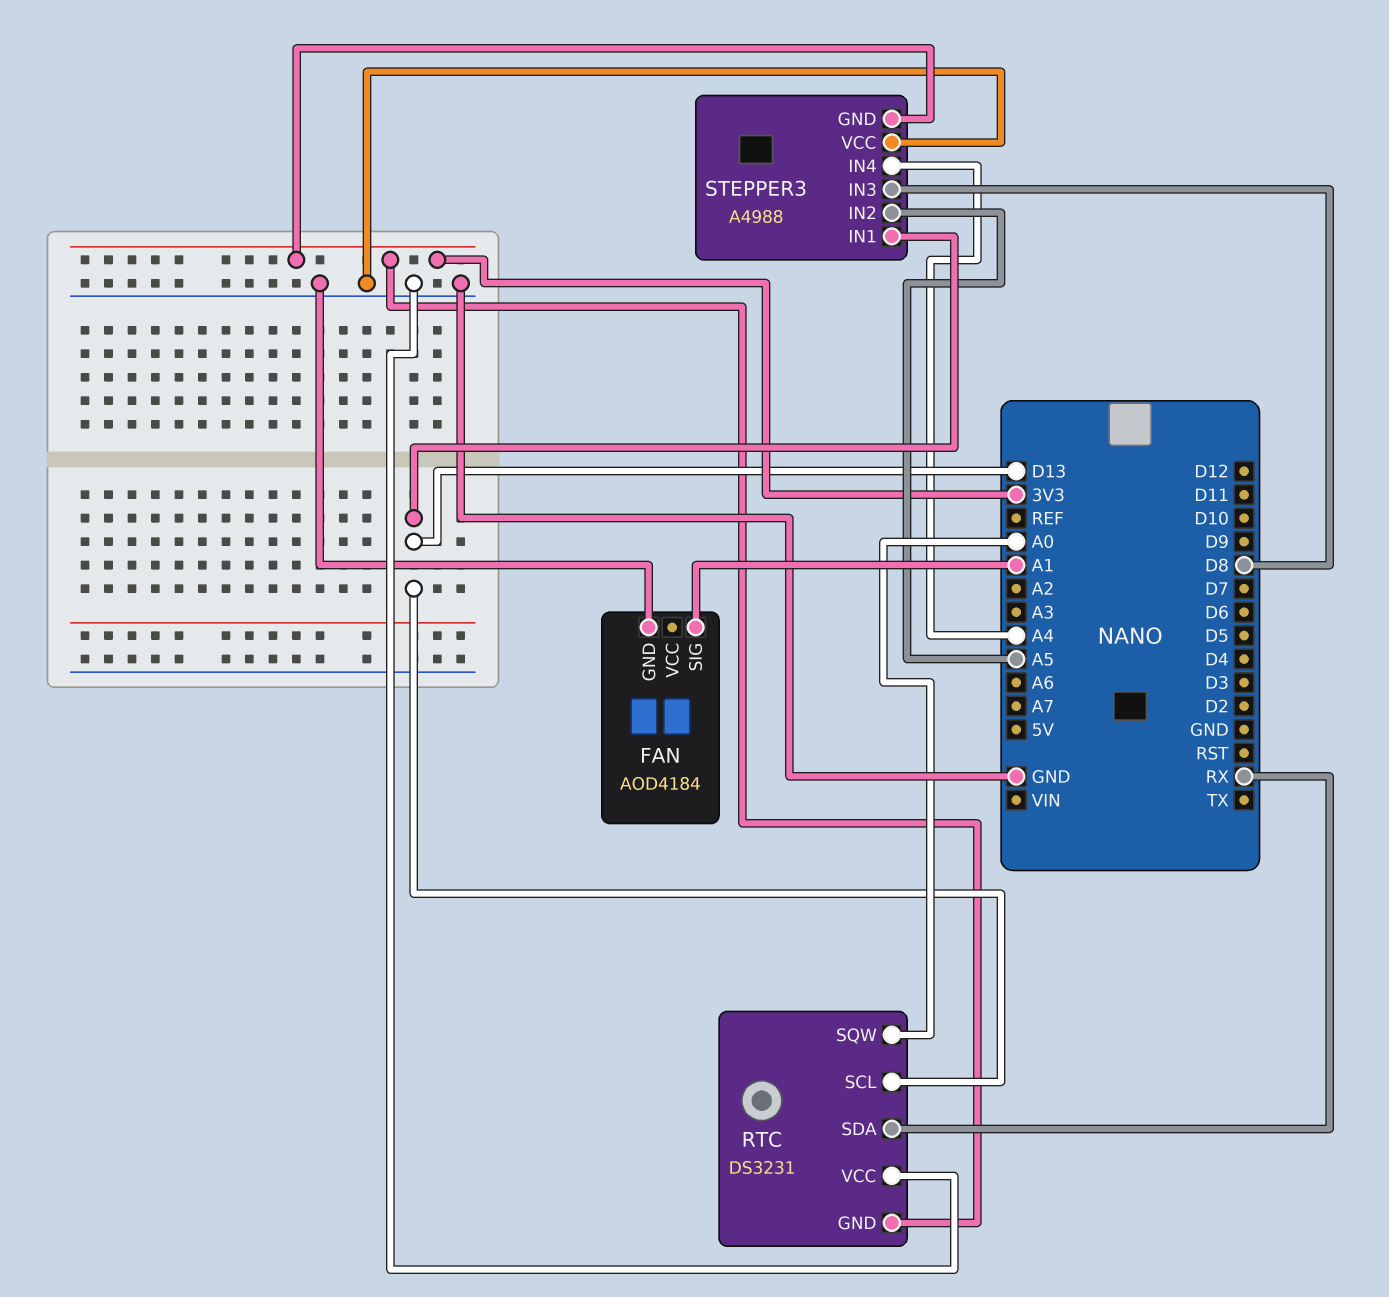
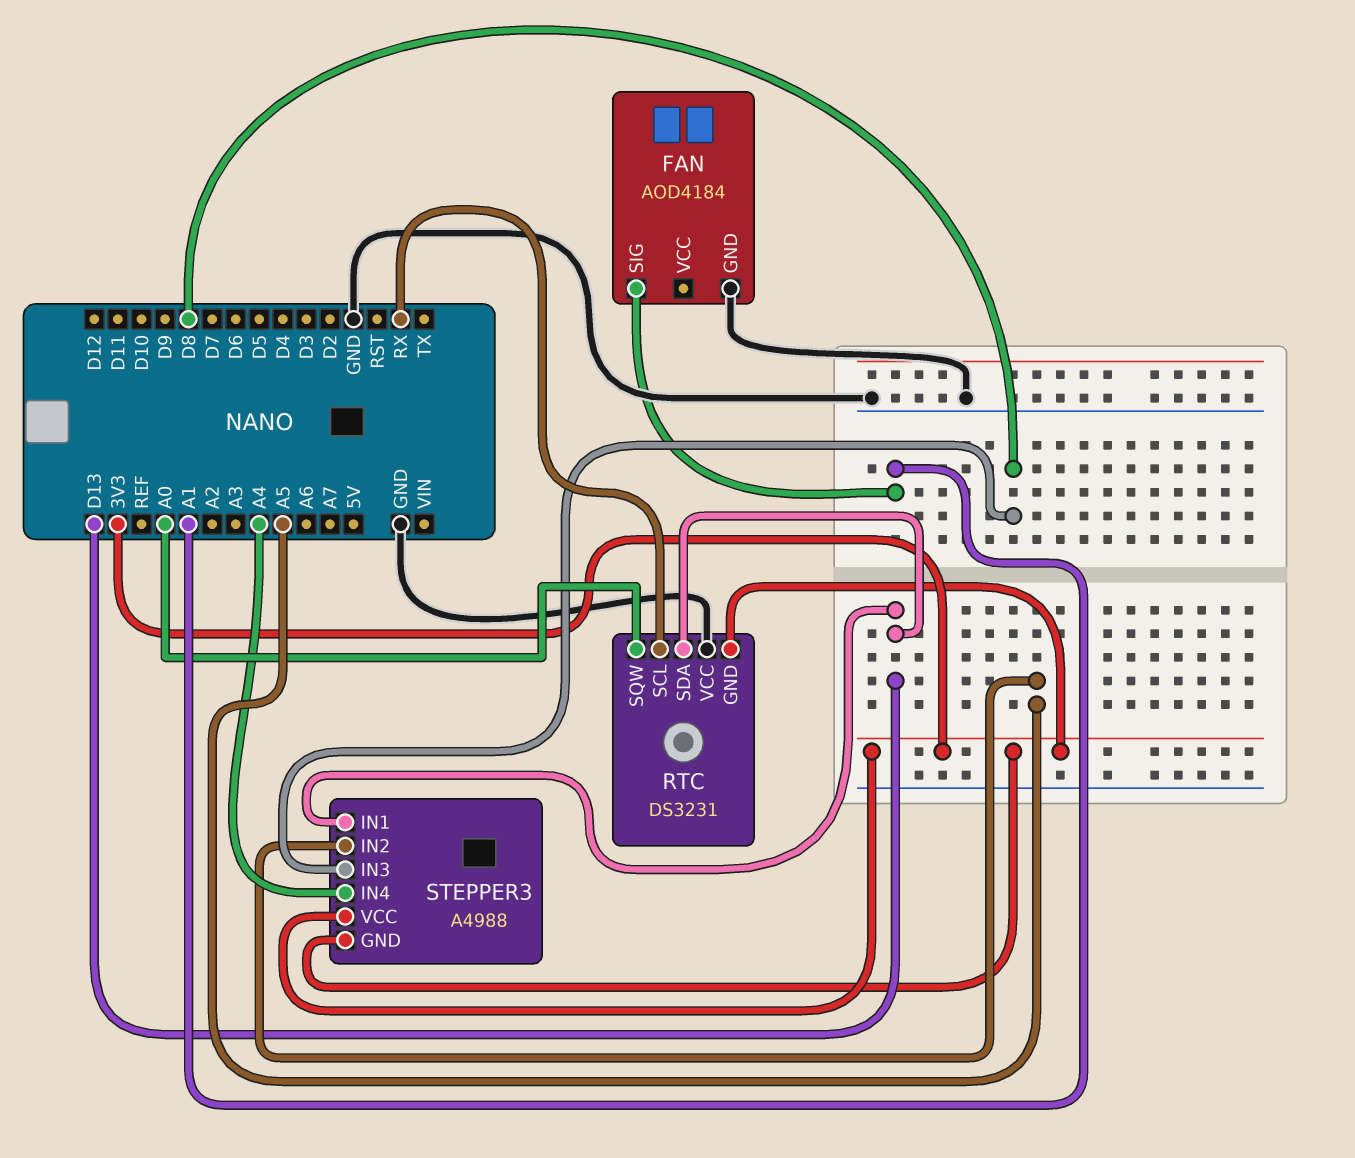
RTC pin SCL: D13 -> RX
RTC pin SDA: RX -> D13
STEPPER3 pin VCC: GND -> 3V3

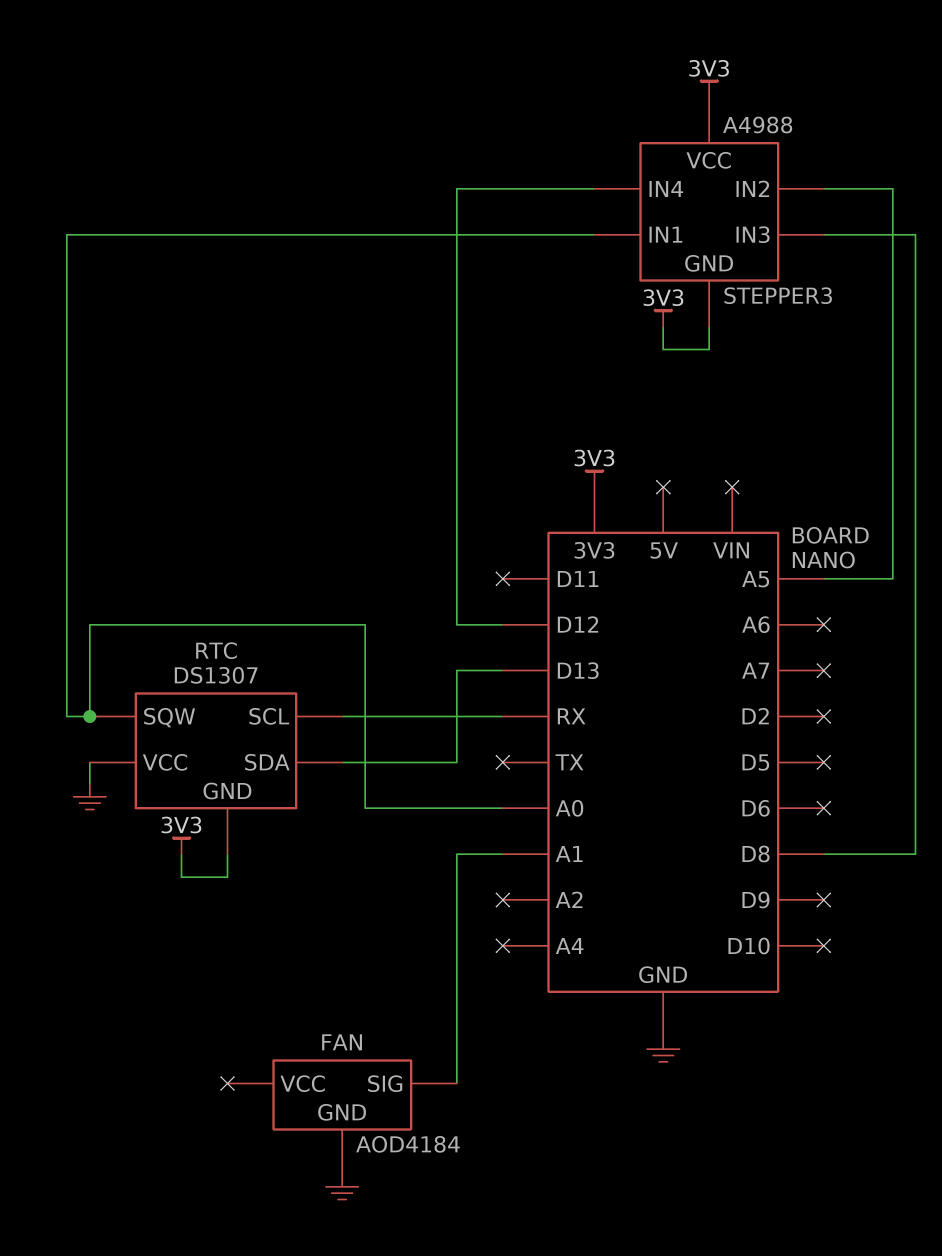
RTC: DS3231 -> DS1307
STEPPER3 pin IN1: D13 -> A0
STEPPER3 pin IN4: A4 -> D12

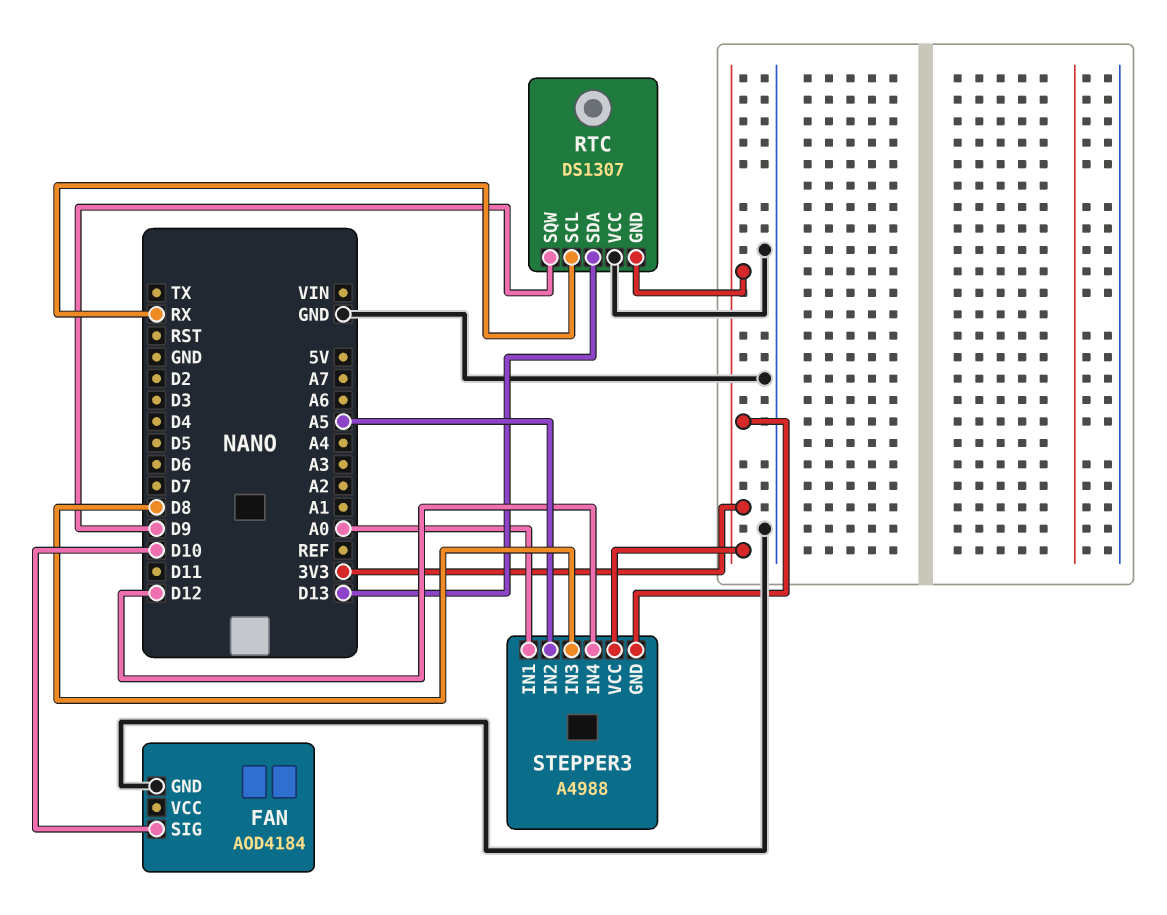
FAN pin SIG: A1 -> D10
RTC pin SQW: A0 -> D9

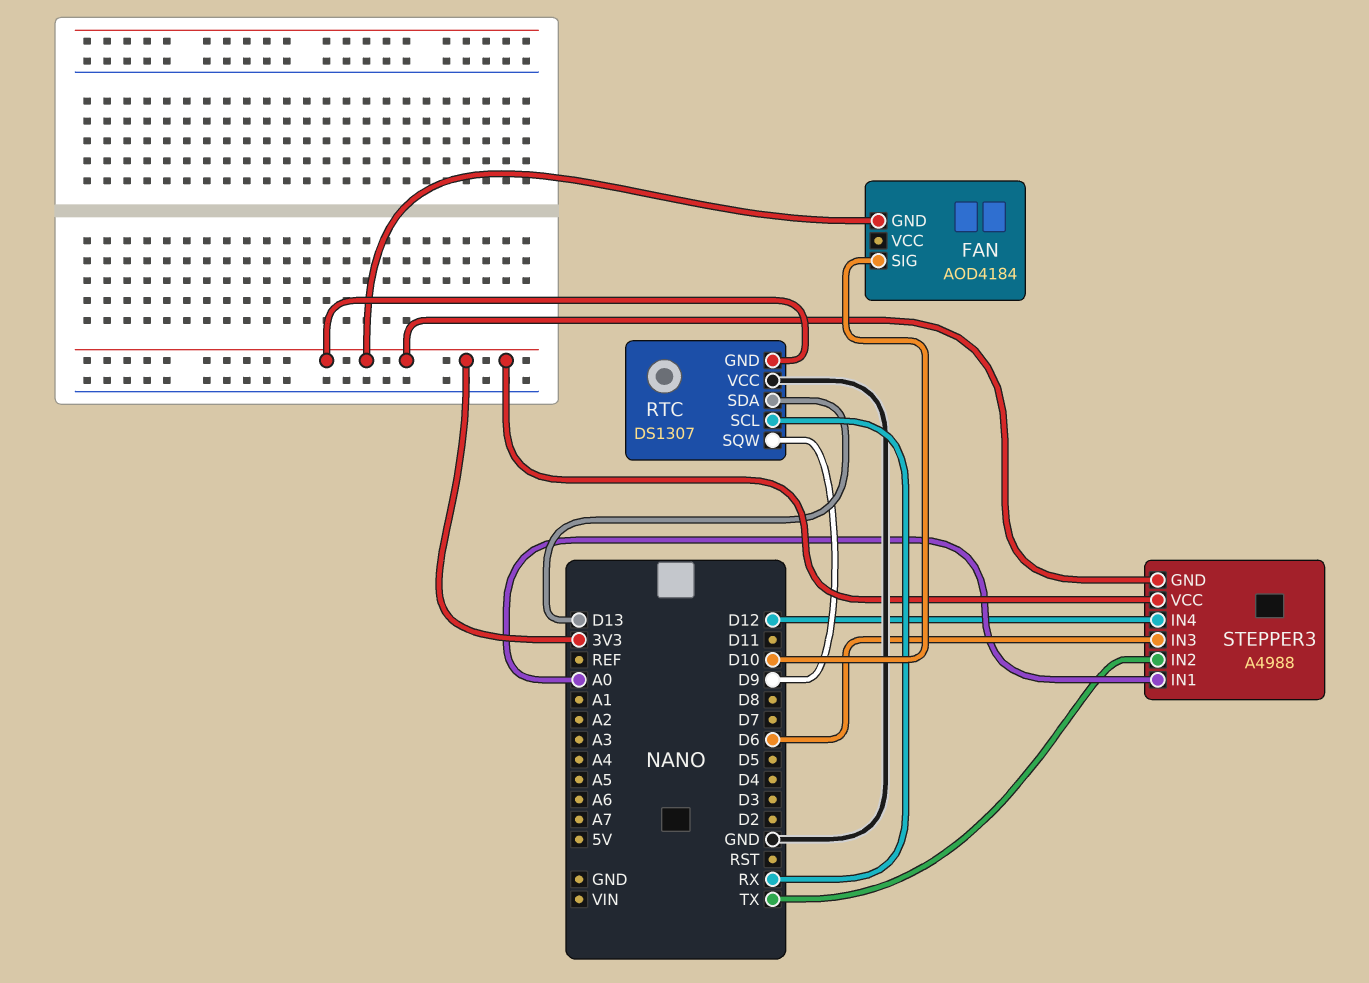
FAN pin GND: GND -> 3V3
STEPPER3 pin IN2: A5 -> TX
STEPPER3 pin IN3: D8 -> D6

